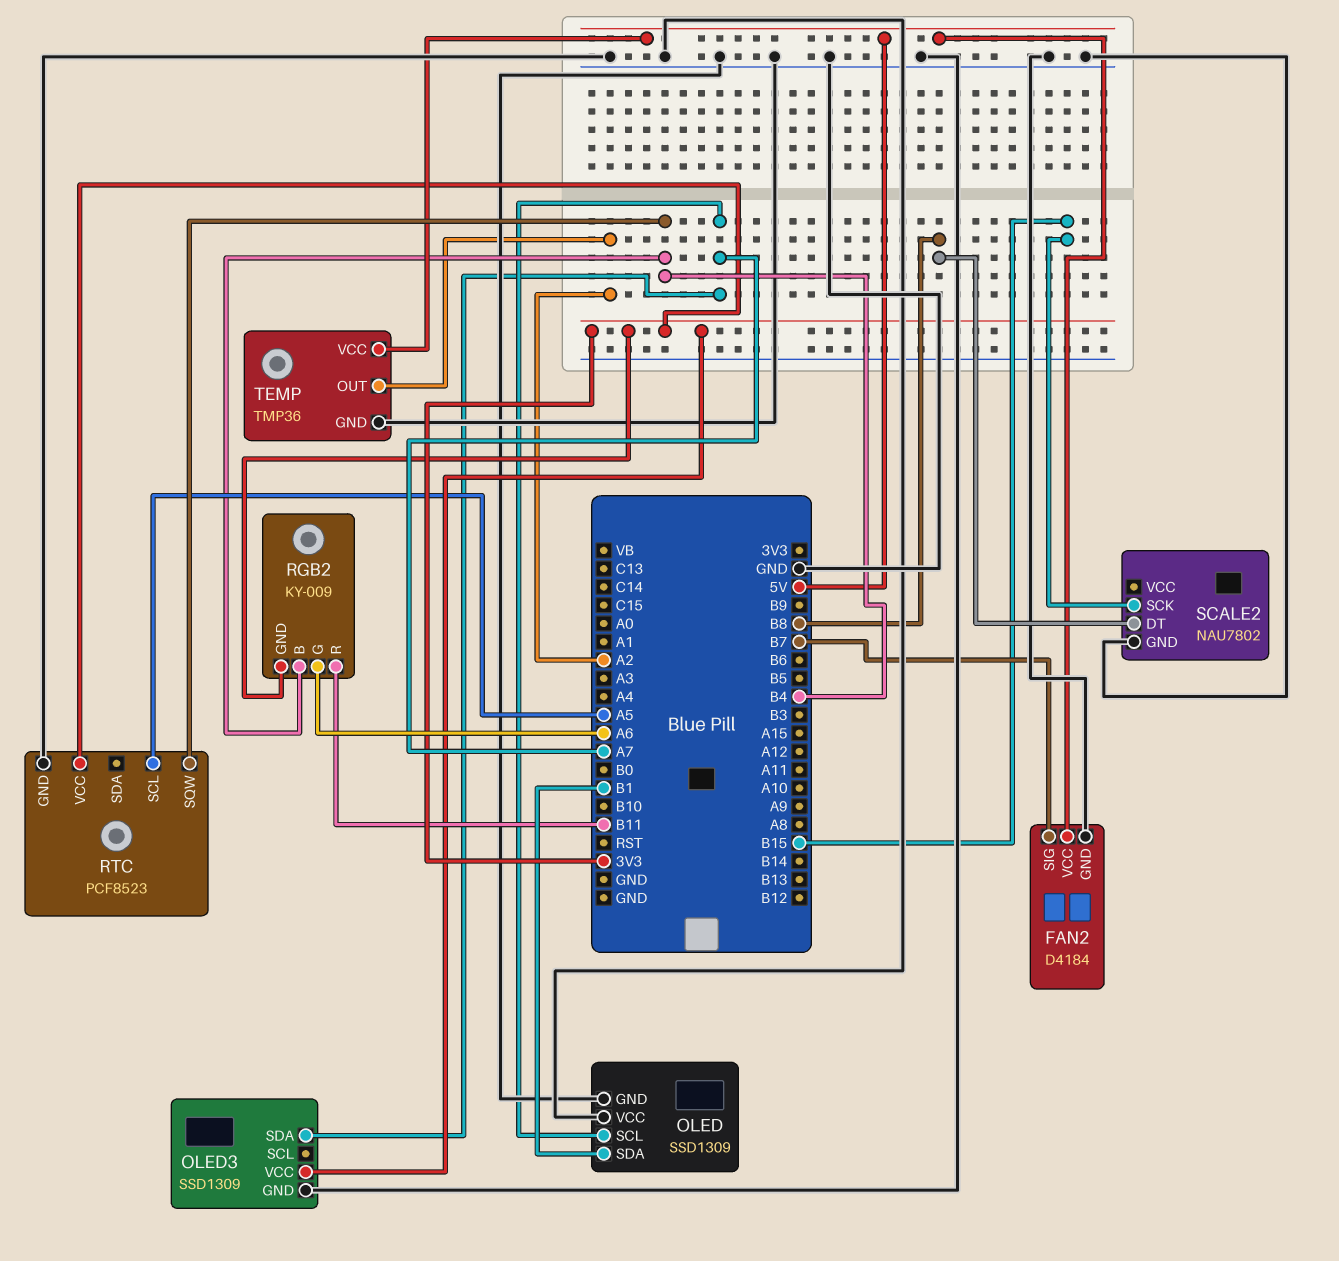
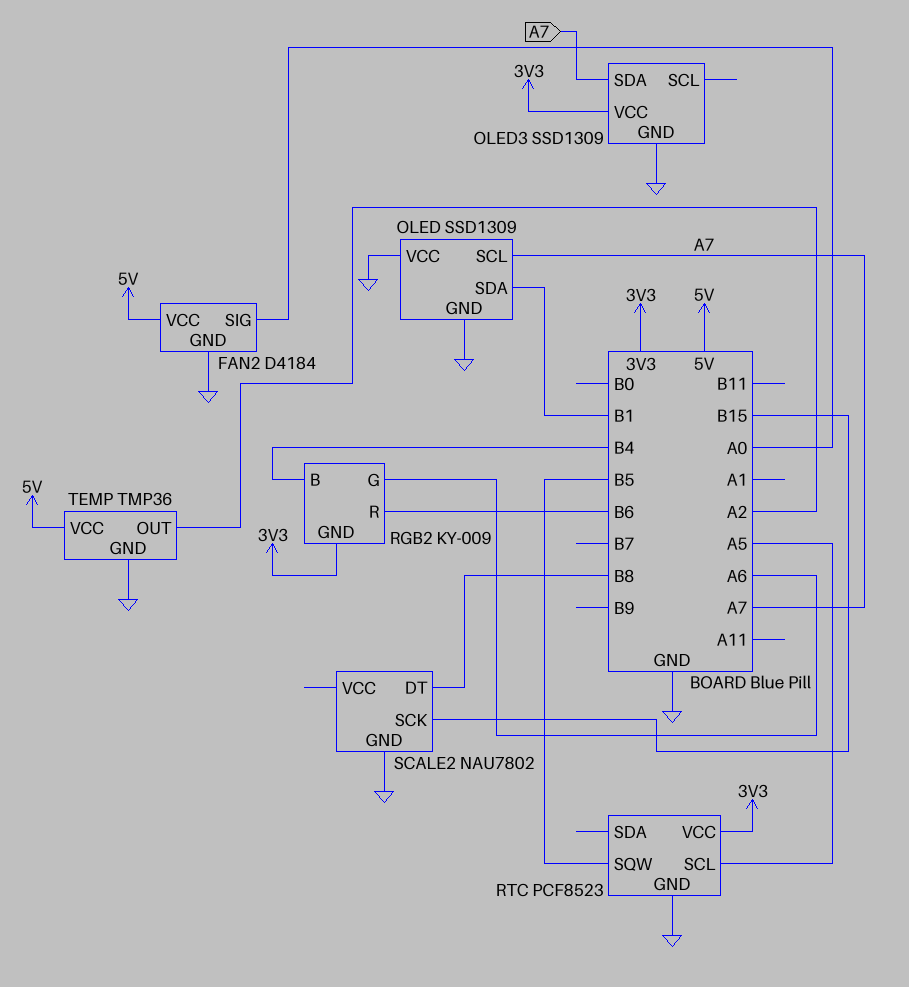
FAN2 pin SIG: B7 -> A0
RGB2 pin R: B11 -> B6
RTC pin SQW: B4 -> B5

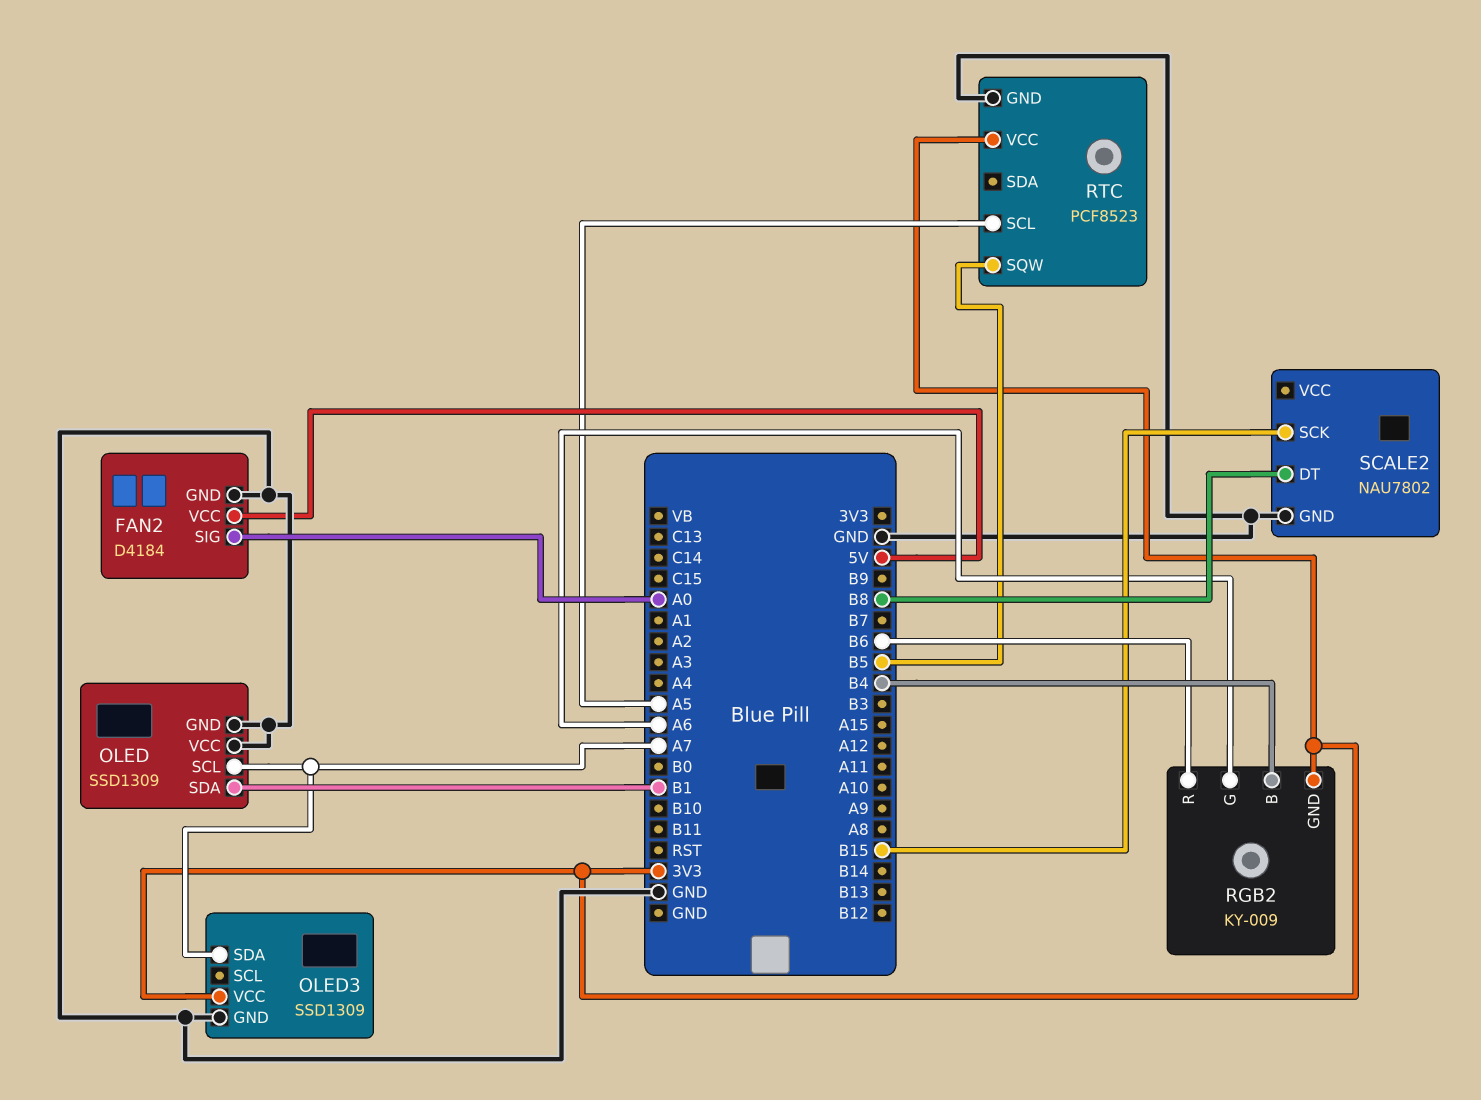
TEMP: TMP36 -> none
TEMP pin GND: GND -> none
TEMP pin OUT: A2 -> none
TEMP pin VCC: 5V -> none

